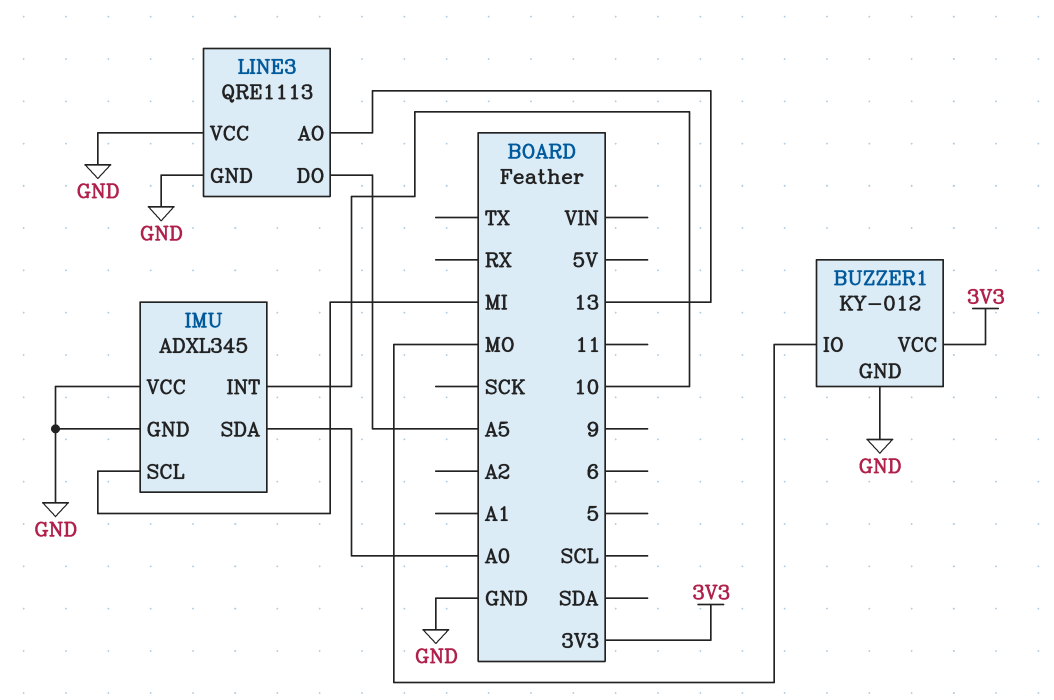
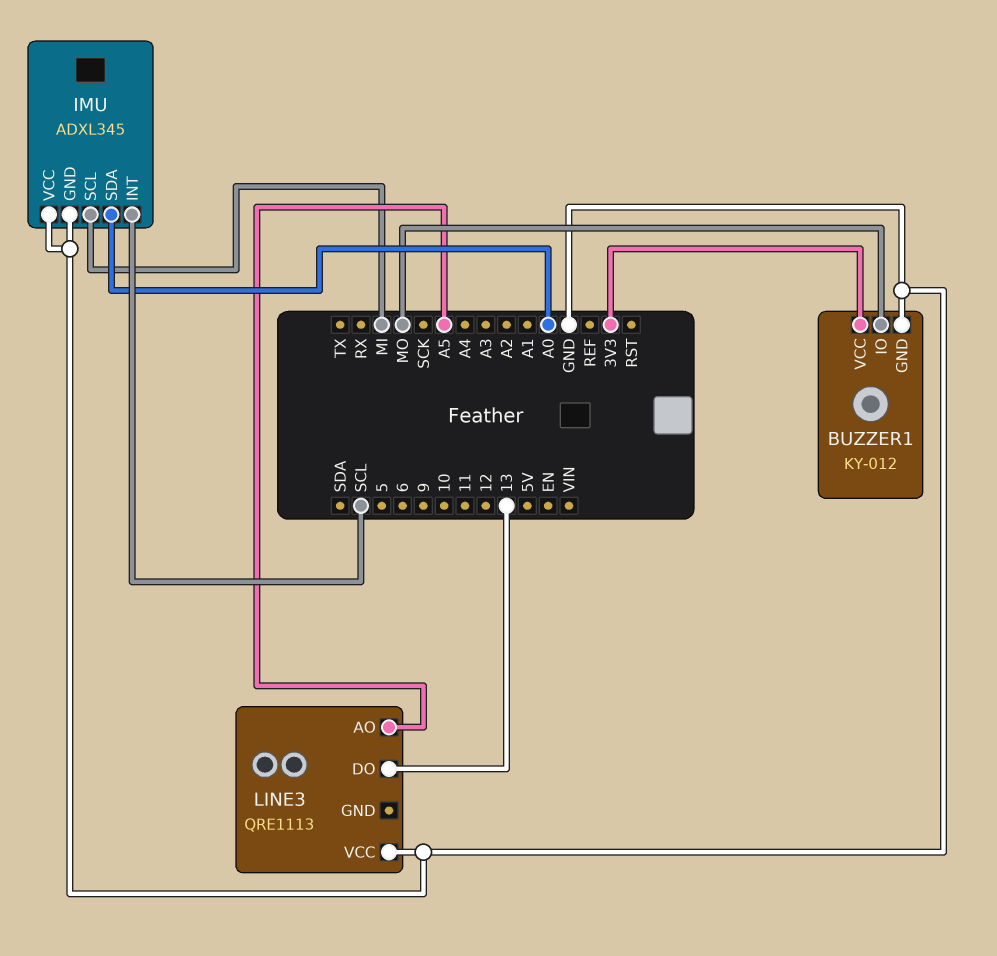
IMU pin INT: 10 -> SCL
LINE3 pin AO: 13 -> A5
LINE3 pin DO: A5 -> 13
LINE3 pin GND: GND -> none

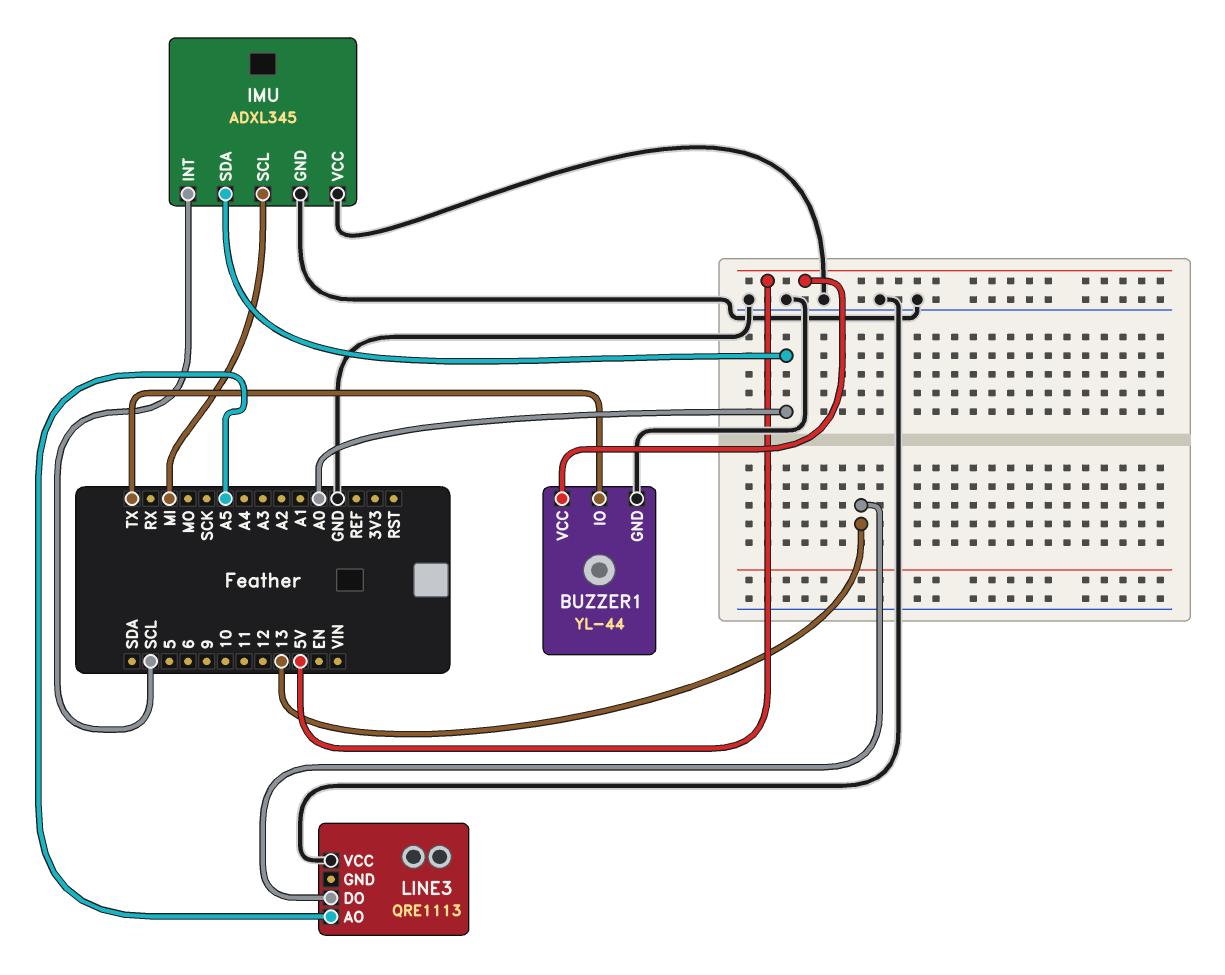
BUZZER1: KY-012 -> YL-44
BUZZER1 pin IO: MO -> TX
BUZZER1 pin VCC: 3V3 -> 5V

